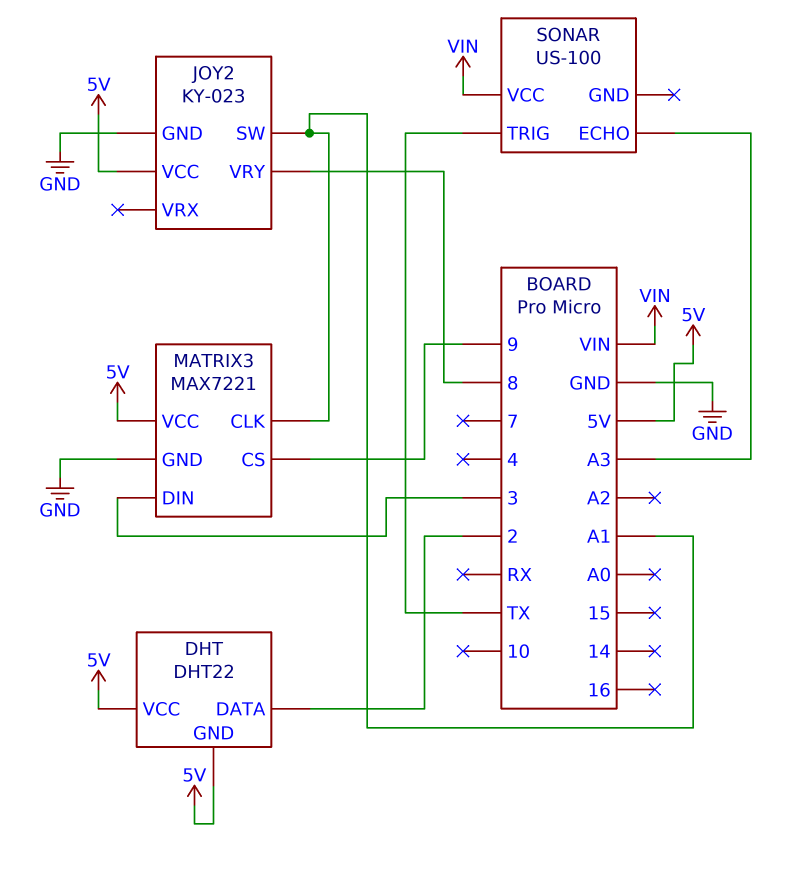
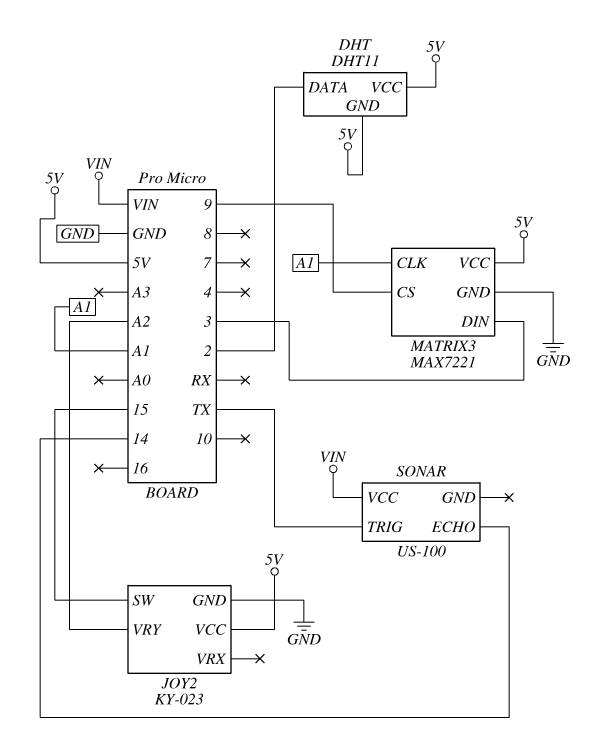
DHT: DHT22 -> DHT11
JOY2 pin SW: A1 -> 15
JOY2 pin VRY: 8 -> A2
SONAR pin ECHO: A3 -> 14

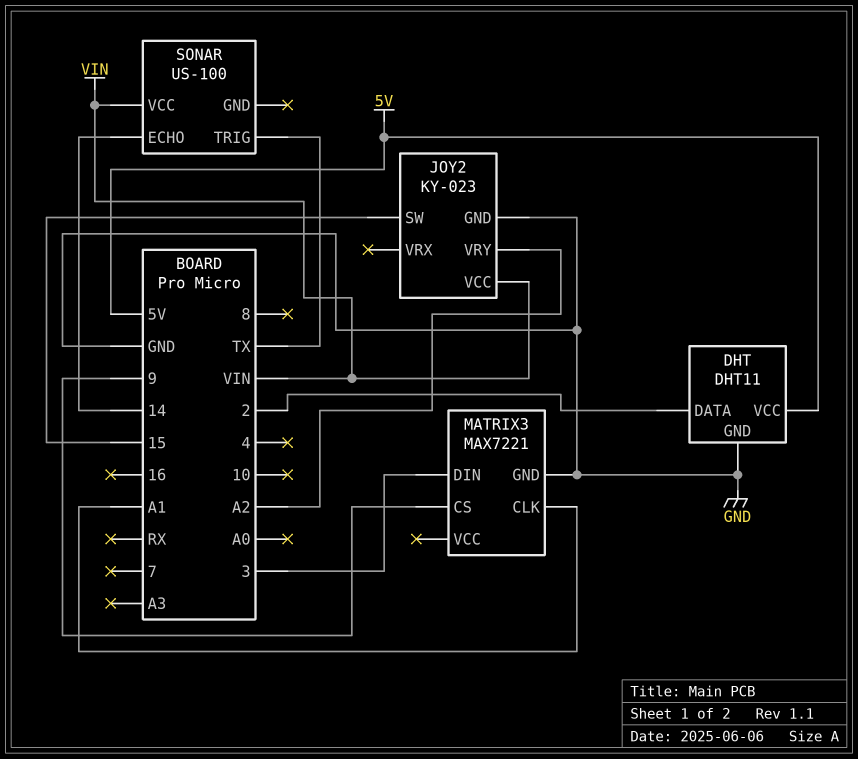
DHT pin GND: 5V -> GND
JOY2 pin VCC: 5V -> VIN
MATRIX3 pin VCC: 5V -> none

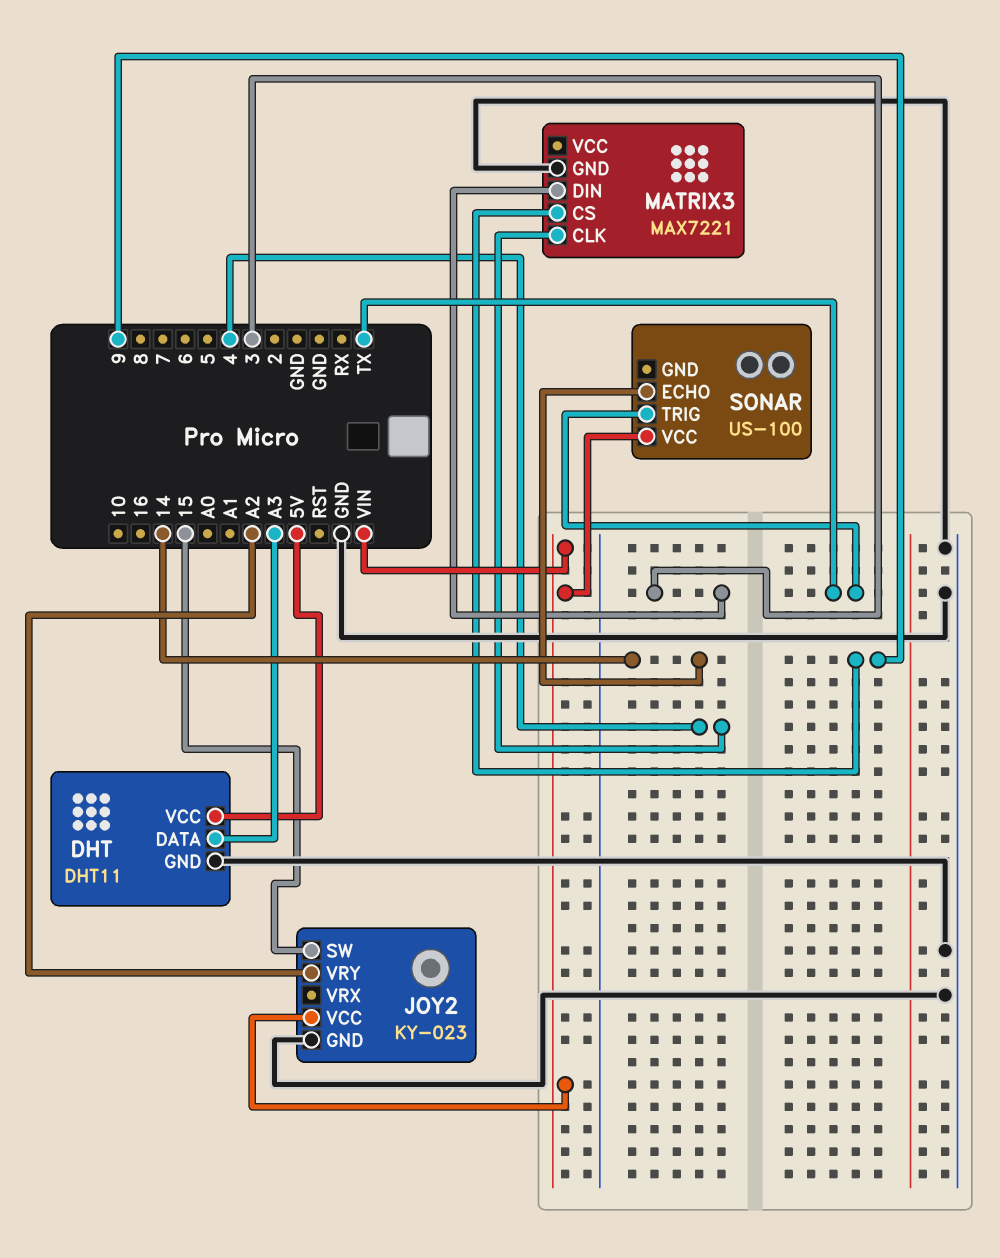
DHT pin DATA: 2 -> A3
MATRIX3 pin CLK: A1 -> 4

